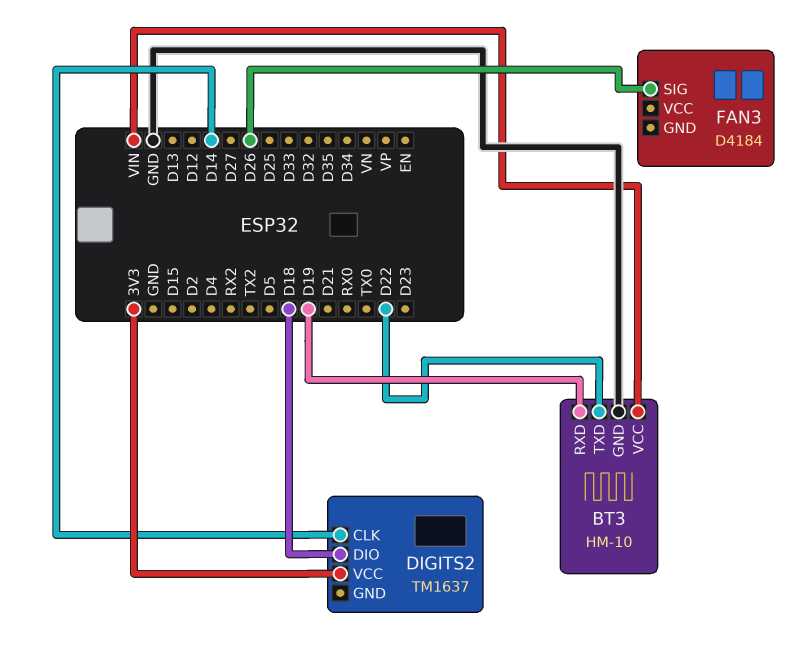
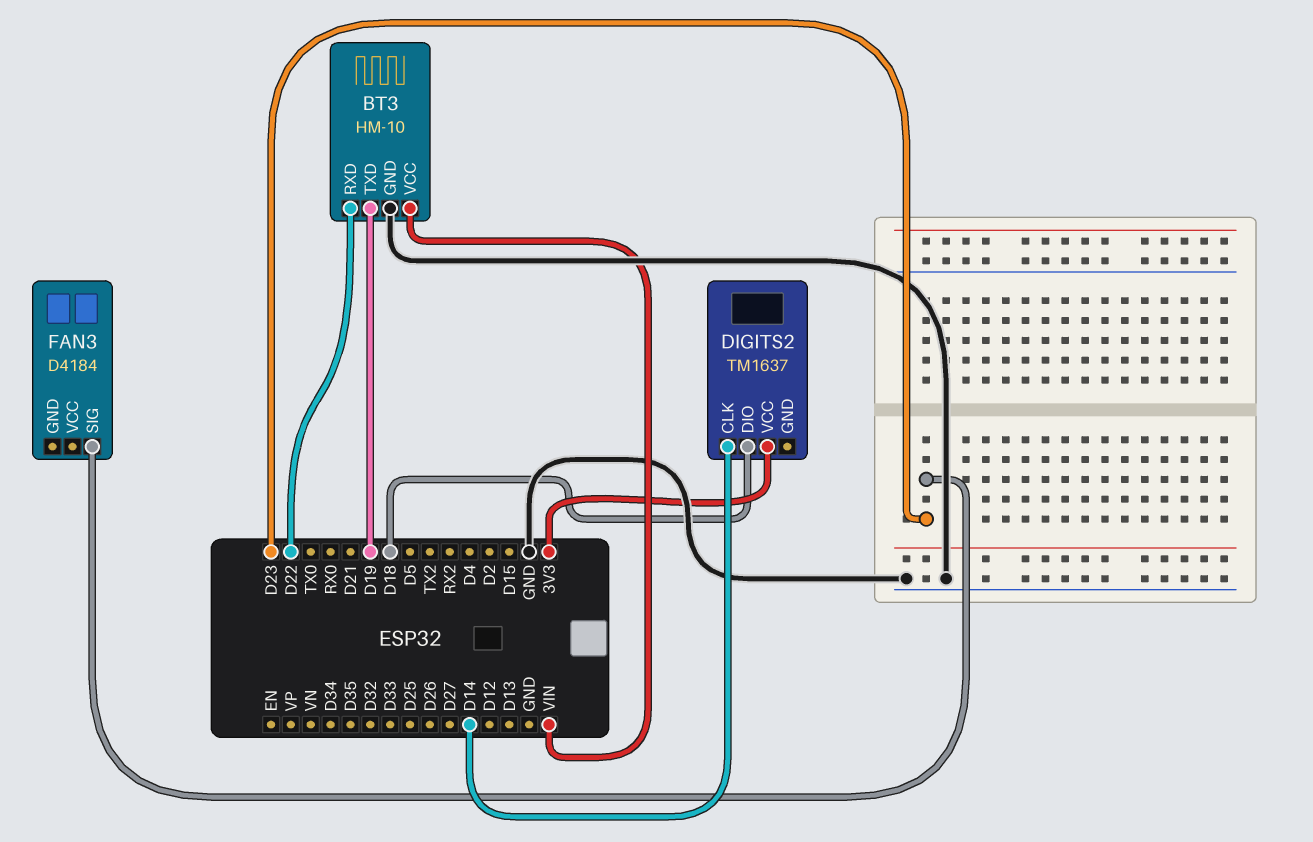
BT3 pin RXD: D19 -> D22
BT3 pin TXD: D22 -> D19
FAN3 pin SIG: D26 -> D23

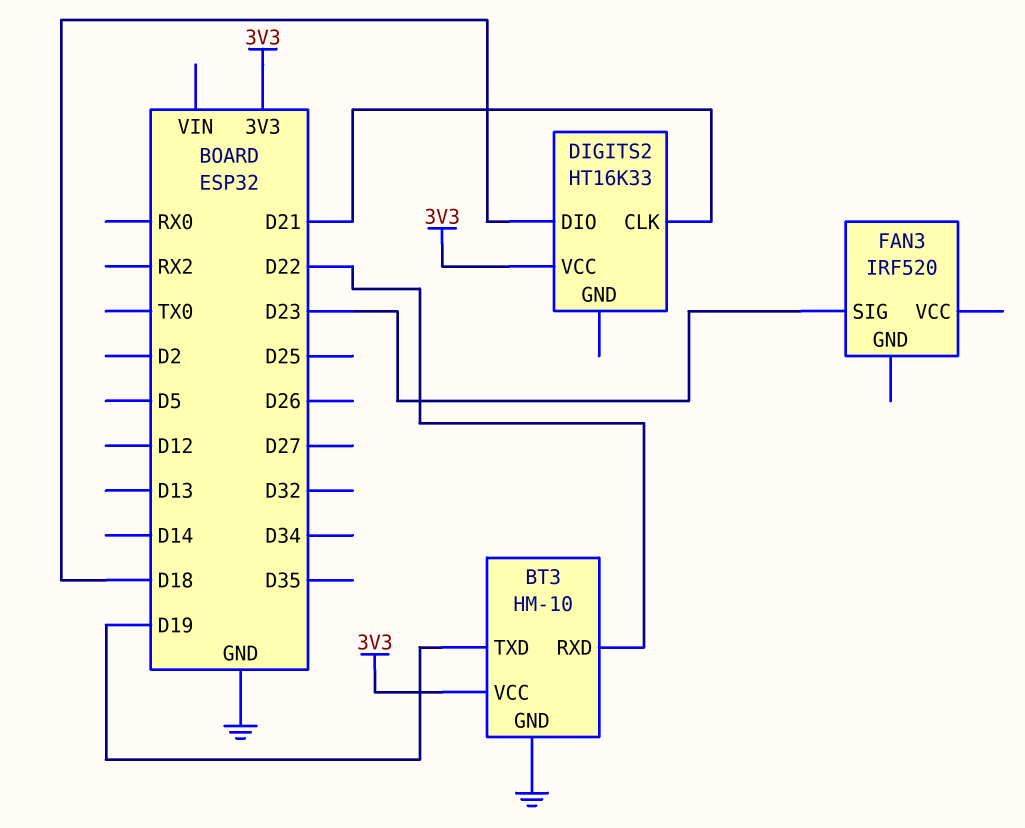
BT3 pin VCC: VIN -> 3V3
DIGITS2: TM1637 -> HT16K33
DIGITS2 pin CLK: D14 -> D21
FAN3: D4184 -> IRF520

